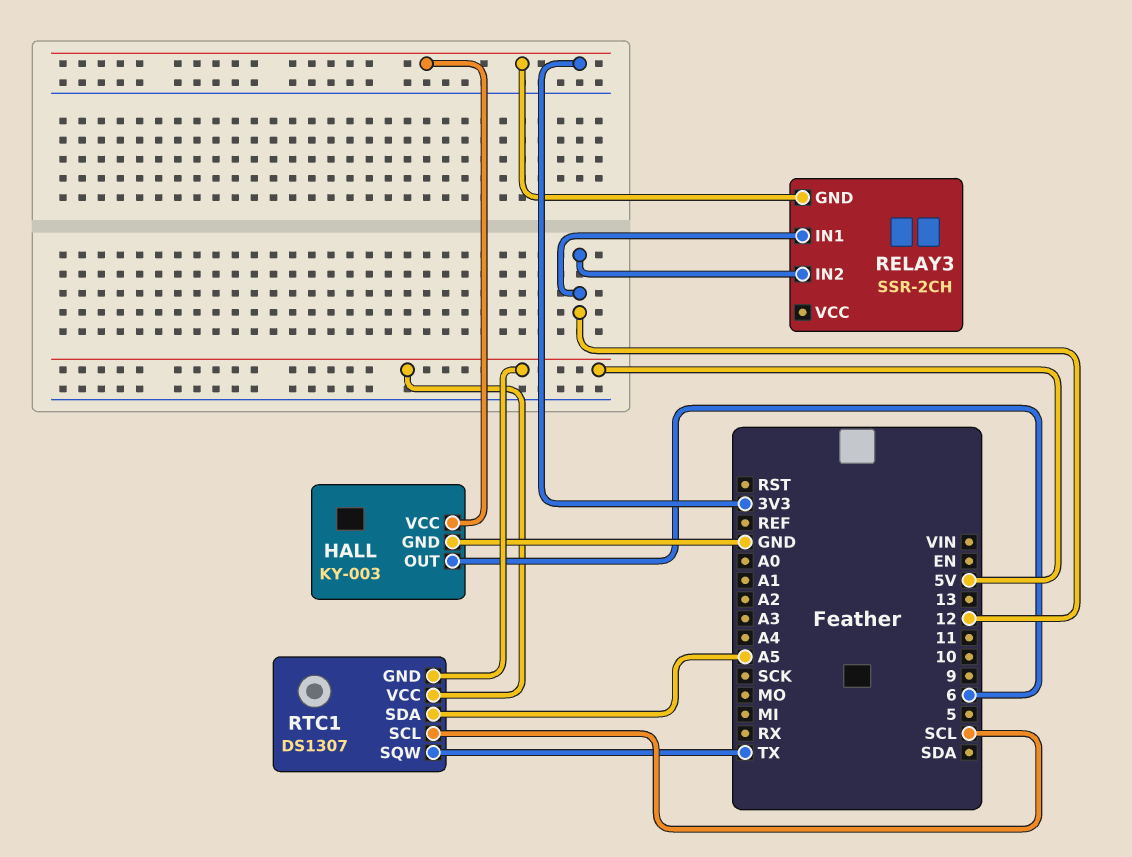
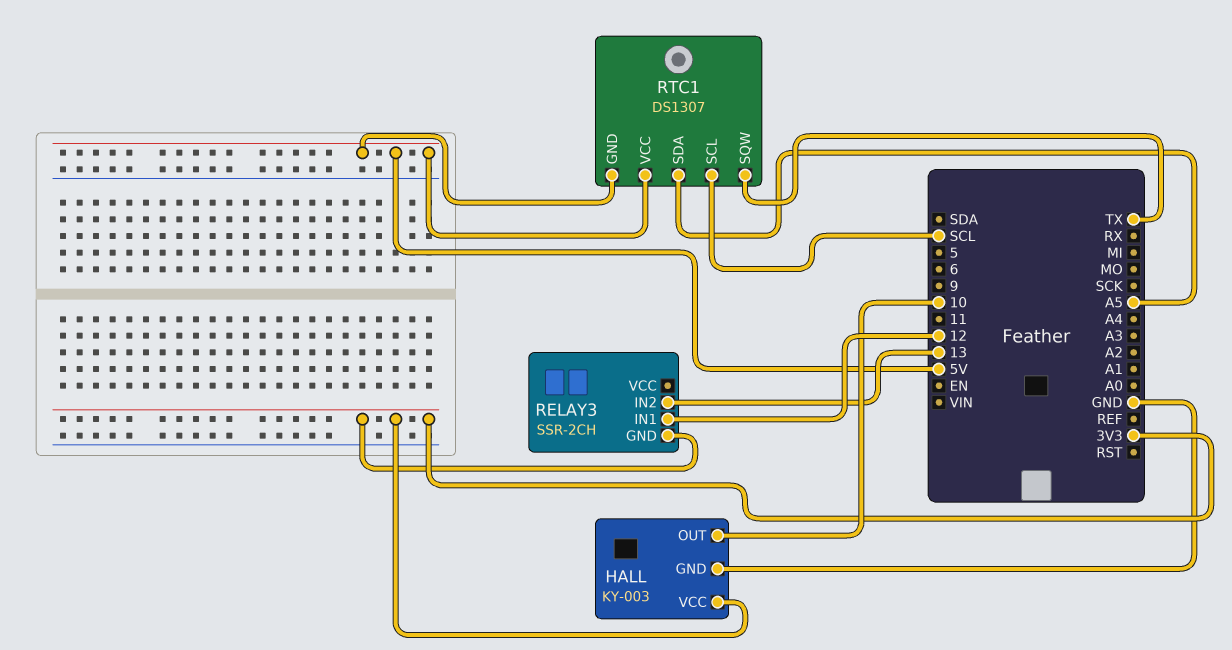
HALL pin OUT: 6 -> 10
RELAY3 pin IN2: 12 -> 13

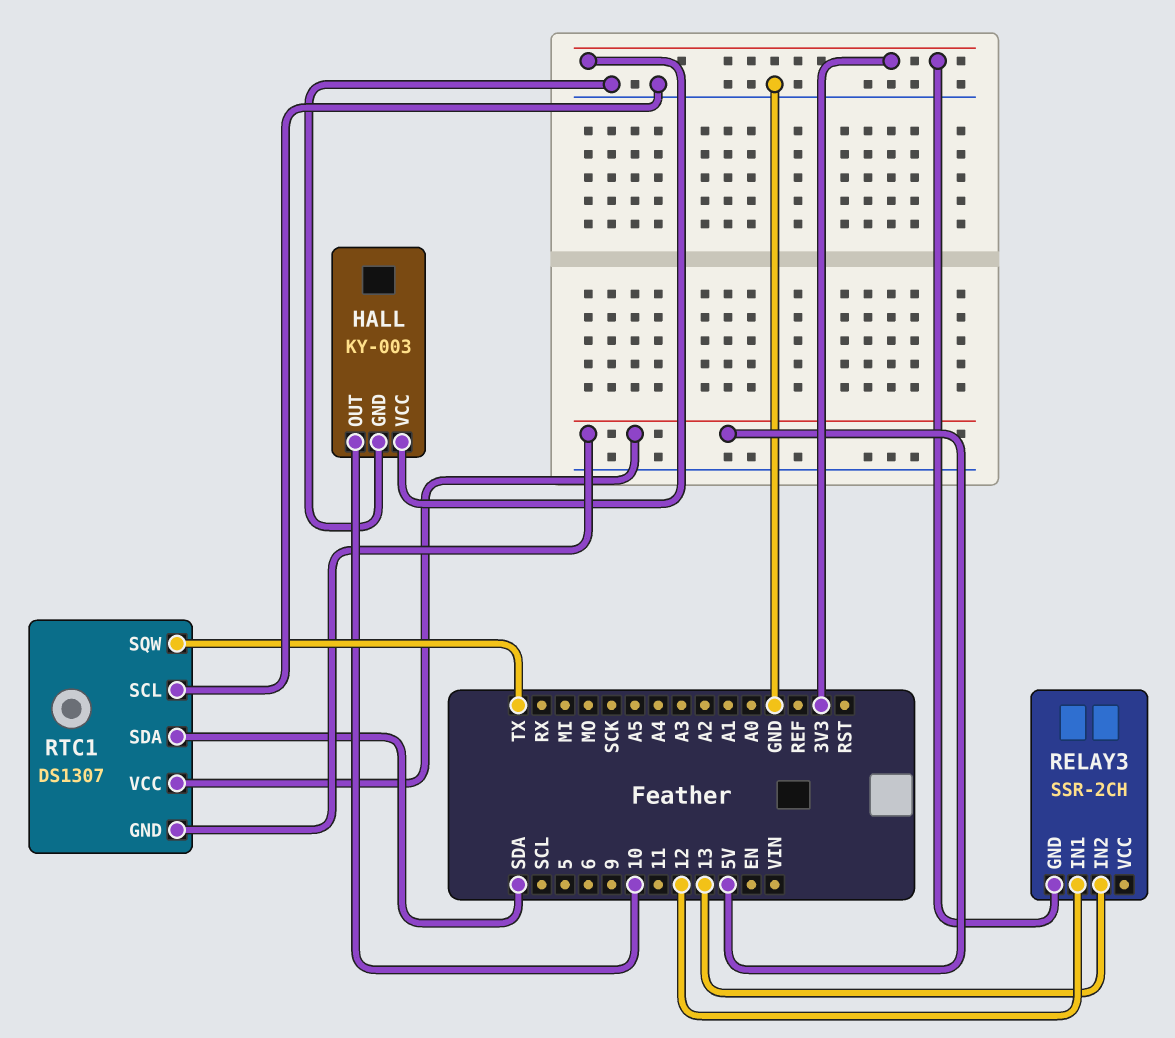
RTC1 pin SCL: SCL -> GND
RTC1 pin SDA: A5 -> SDA

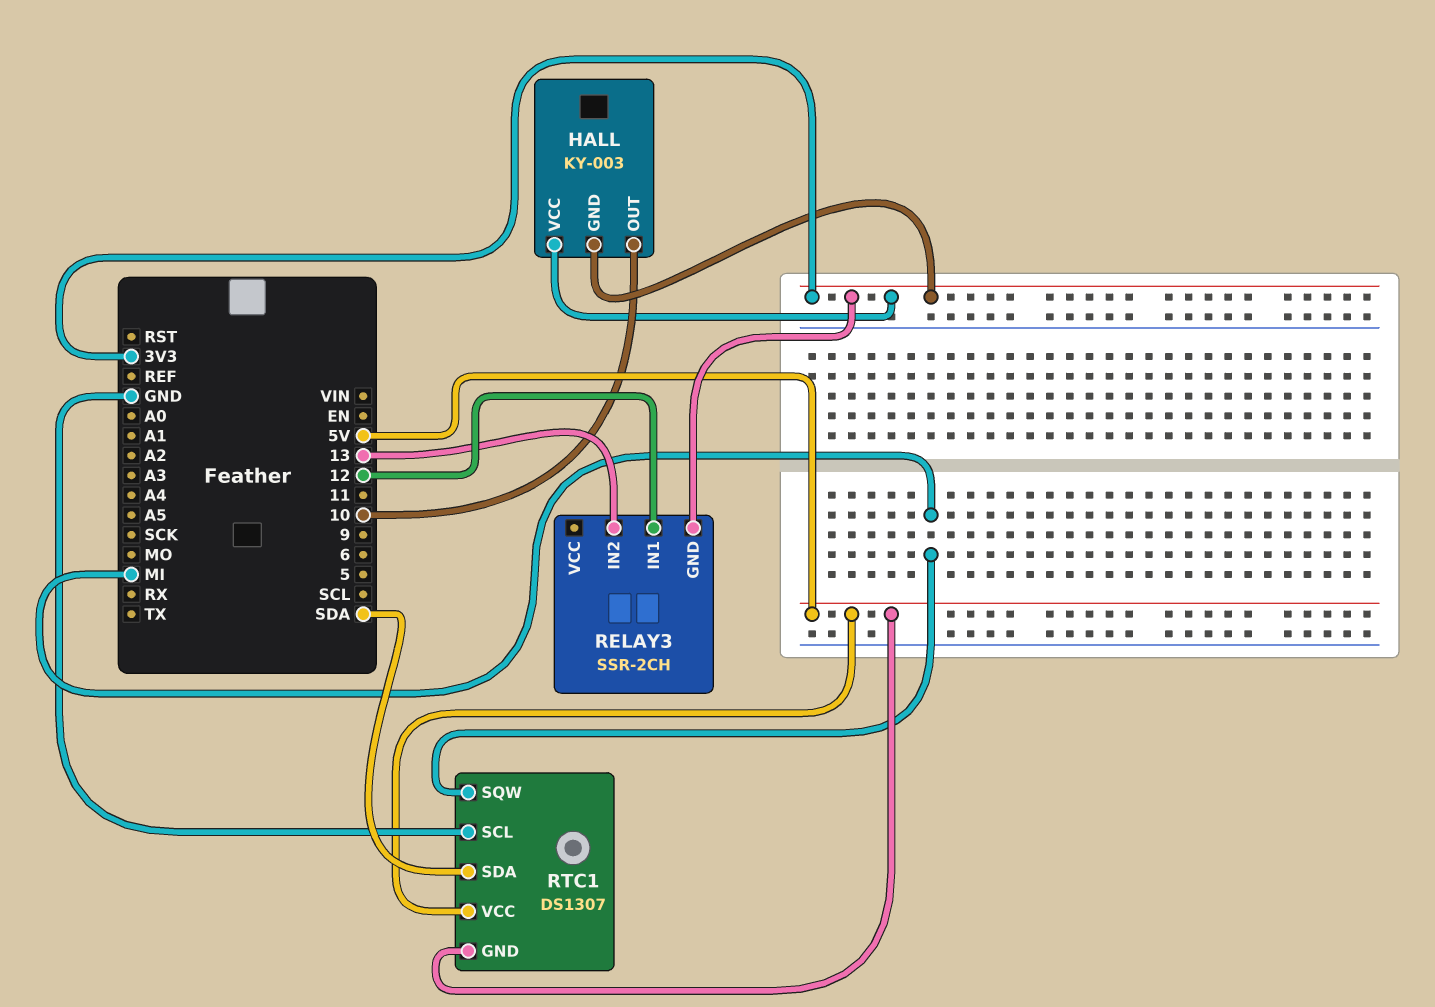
HALL pin GND: GND -> 3V3
RTC1 pin SQW: TX -> MI

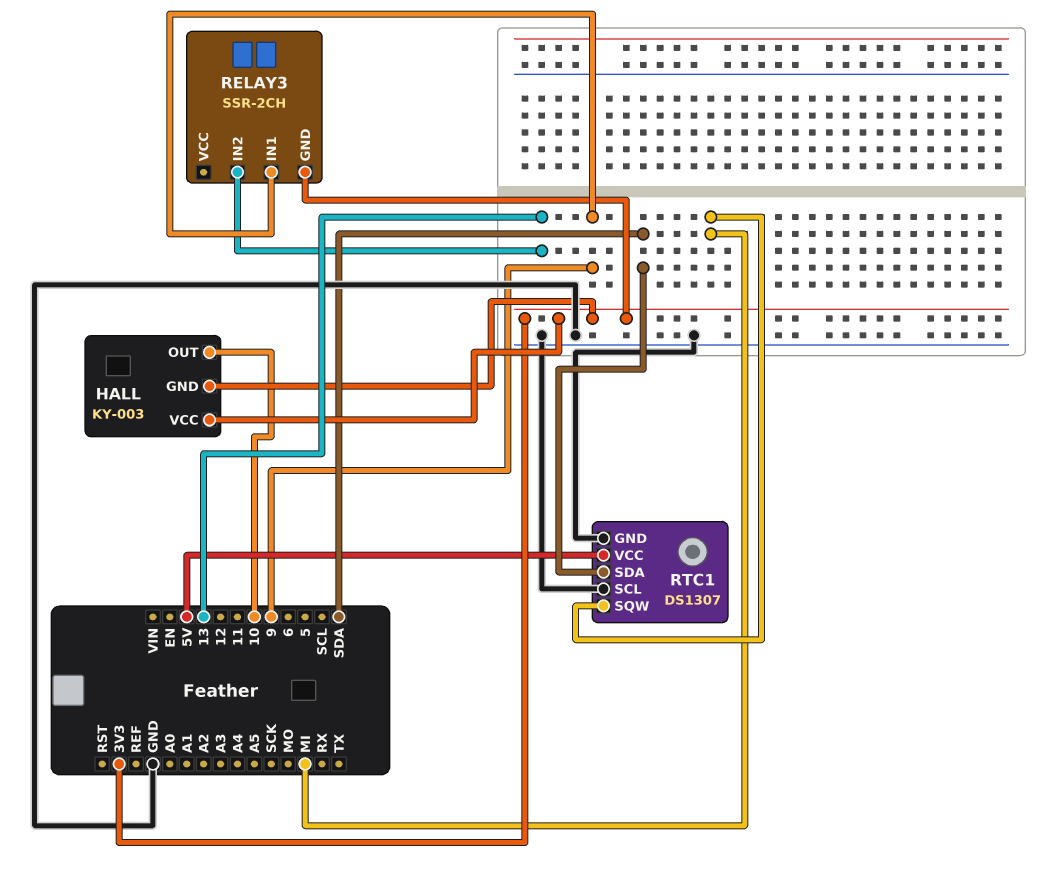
RELAY3 pin IN1: 12 -> 9
RTC1 pin GND: 5V -> GND

